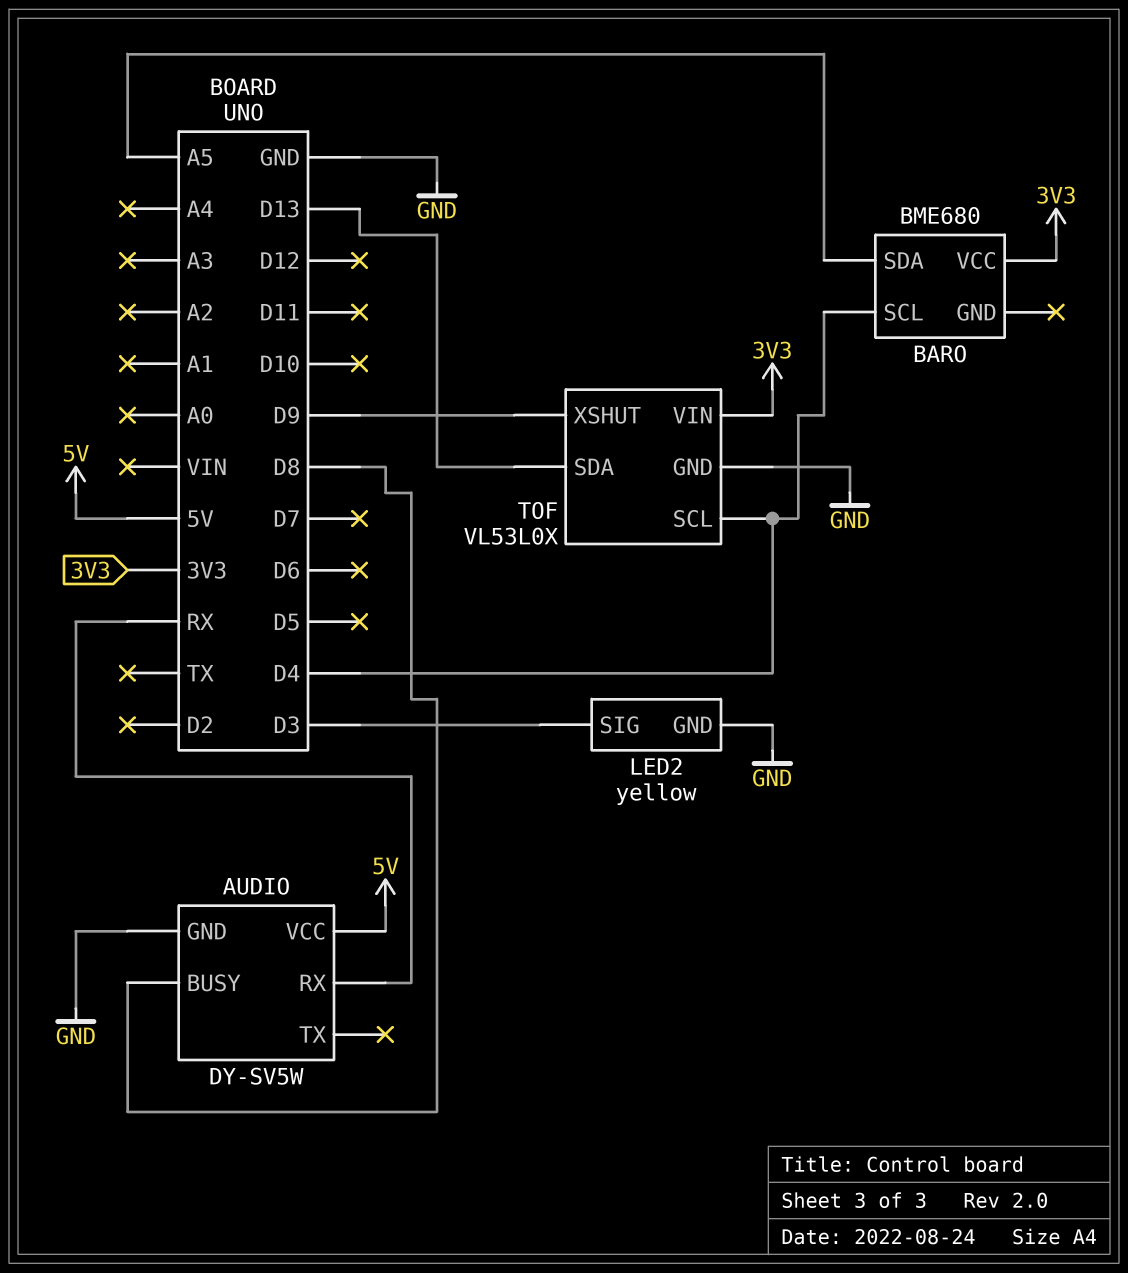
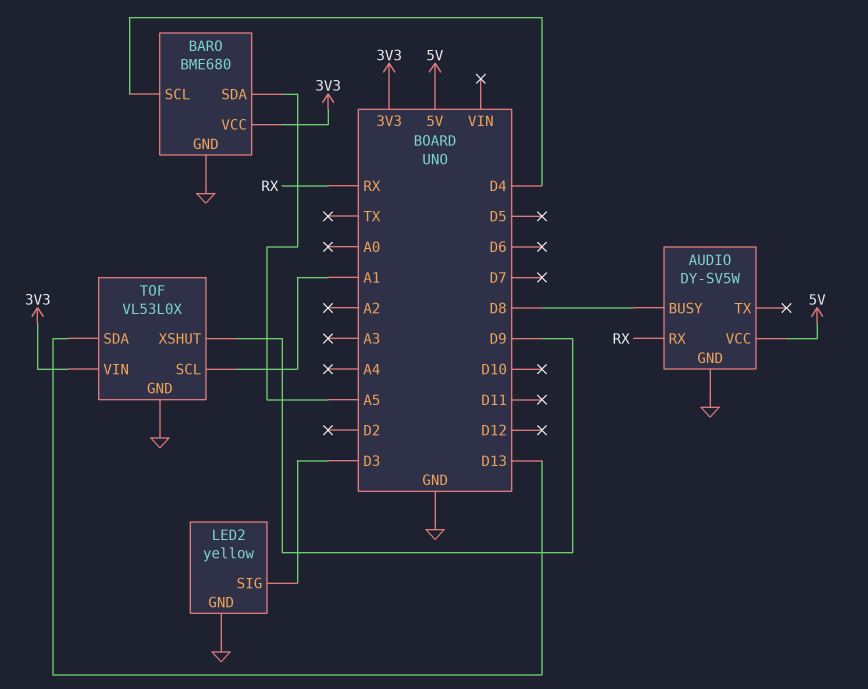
BARO pin GND: none -> GND
TOF pin SCL: D4 -> A1

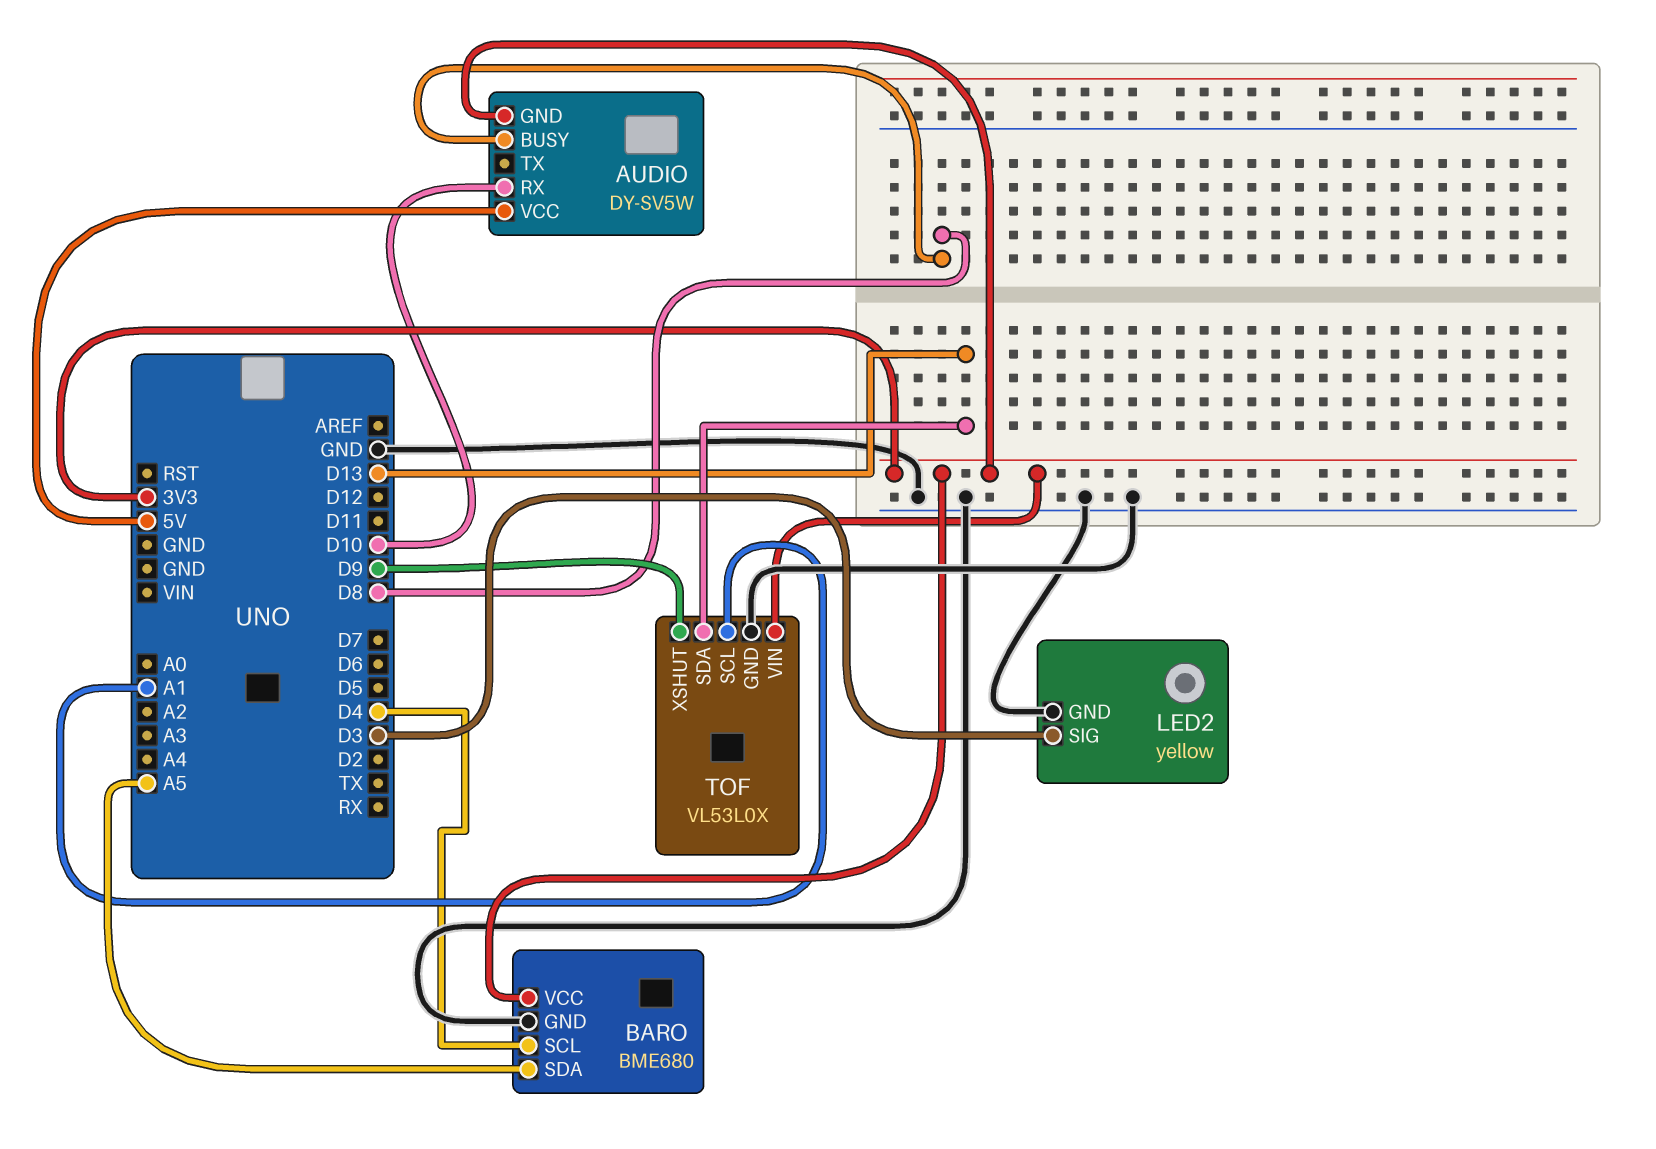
AUDIO pin GND: GND -> 3V3
AUDIO pin RX: RX -> D10

